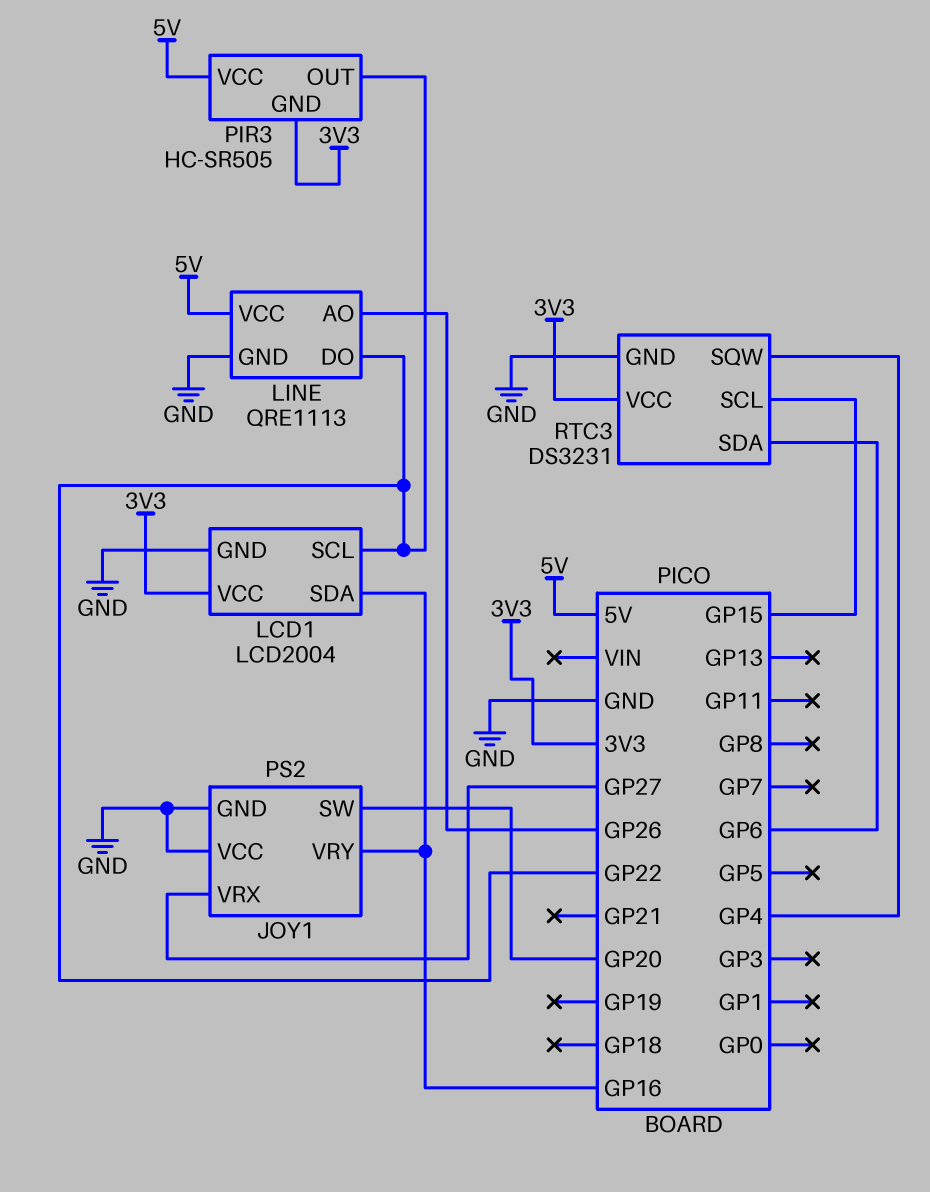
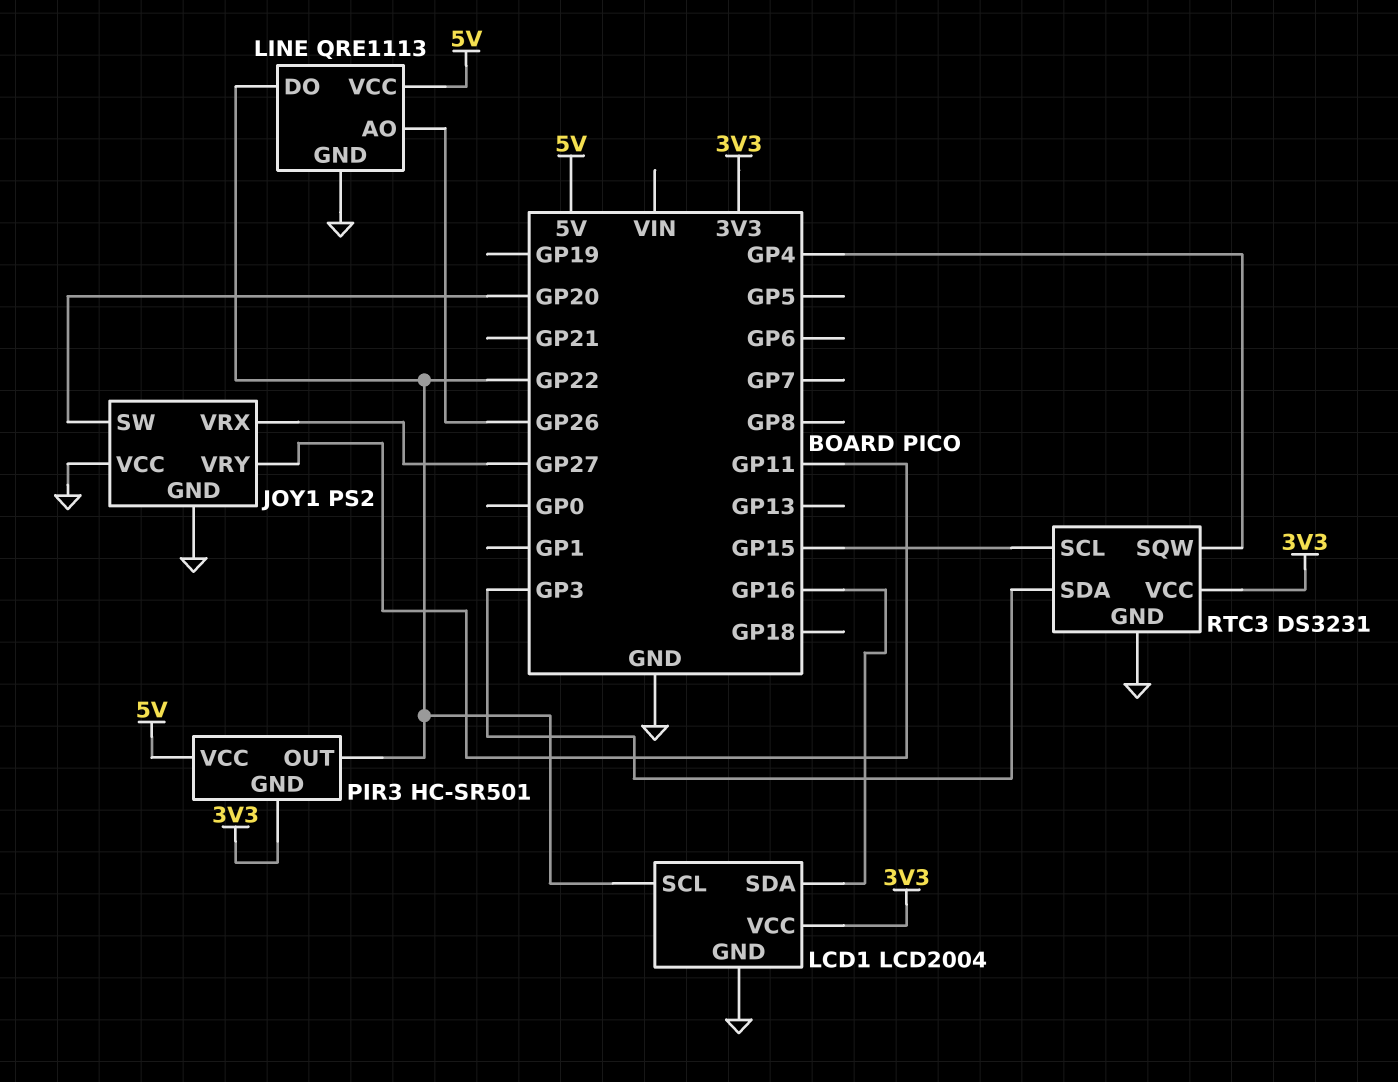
JOY1 pin VRY: GP16 -> GP11
PIR3: HC-SR505 -> HC-SR501
RTC3 pin SDA: GP6 -> GP3

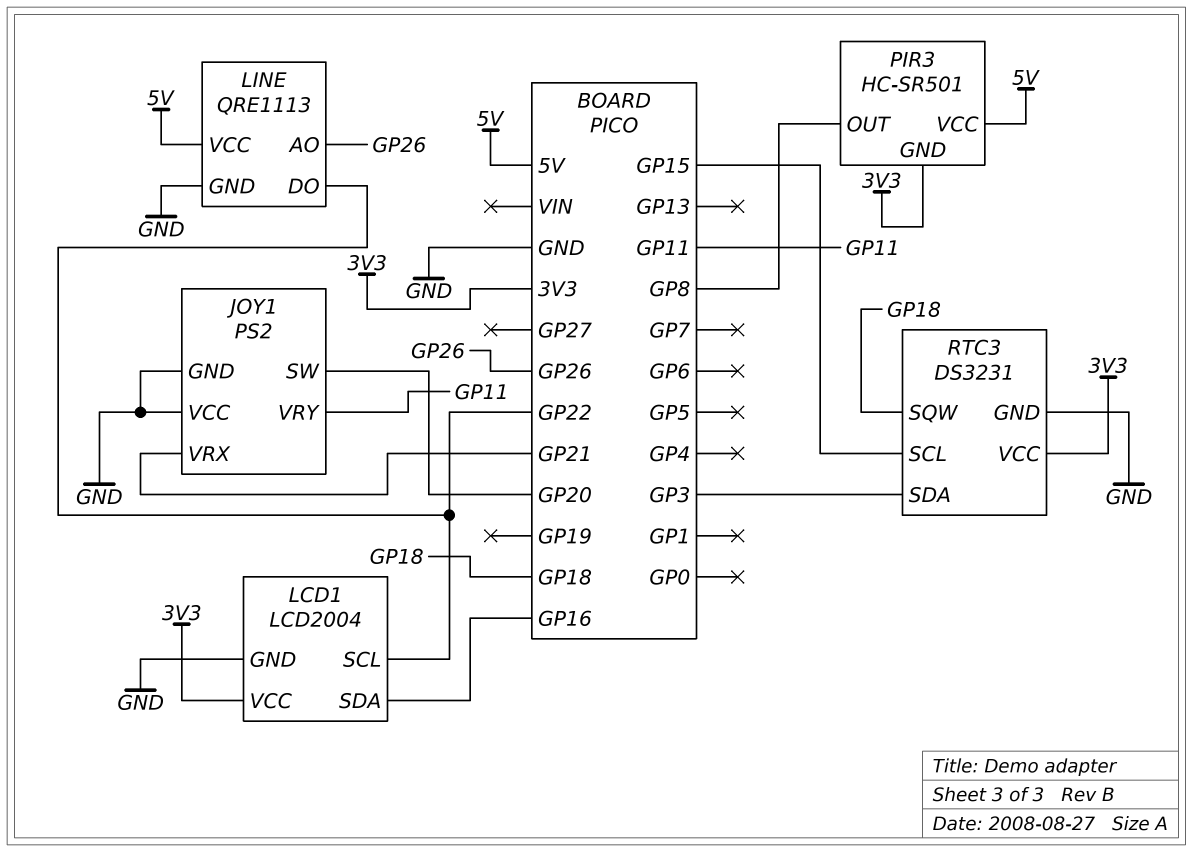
JOY1 pin VRX: GP27 -> GP21
PIR3 pin OUT: GP22 -> GP8
RTC3 pin SQW: GP4 -> GP18

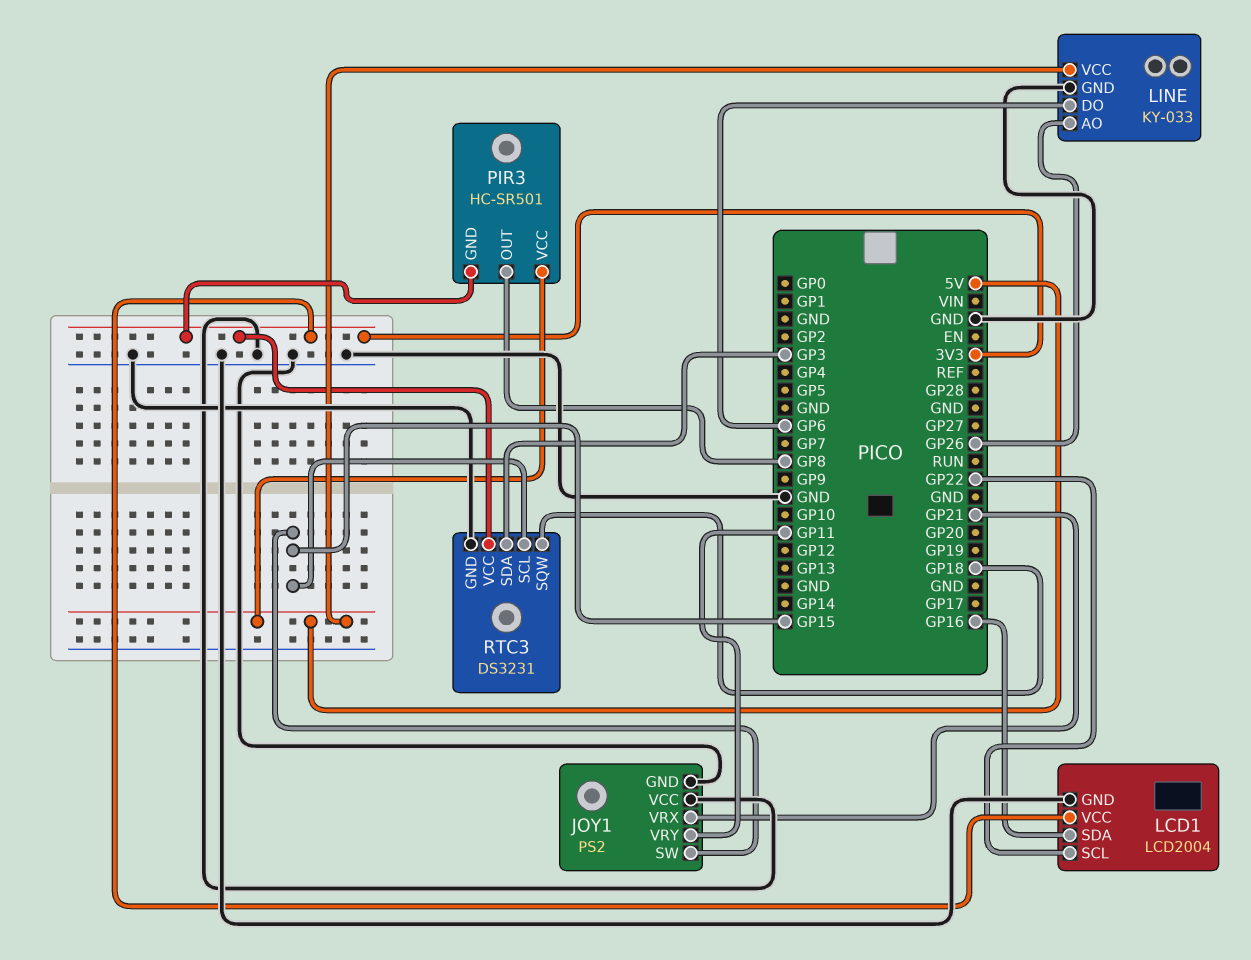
JOY1 pin SW: GP20 -> GP15
LINE: QRE1113 -> KY-033
LINE pin DO: GP22 -> GP6

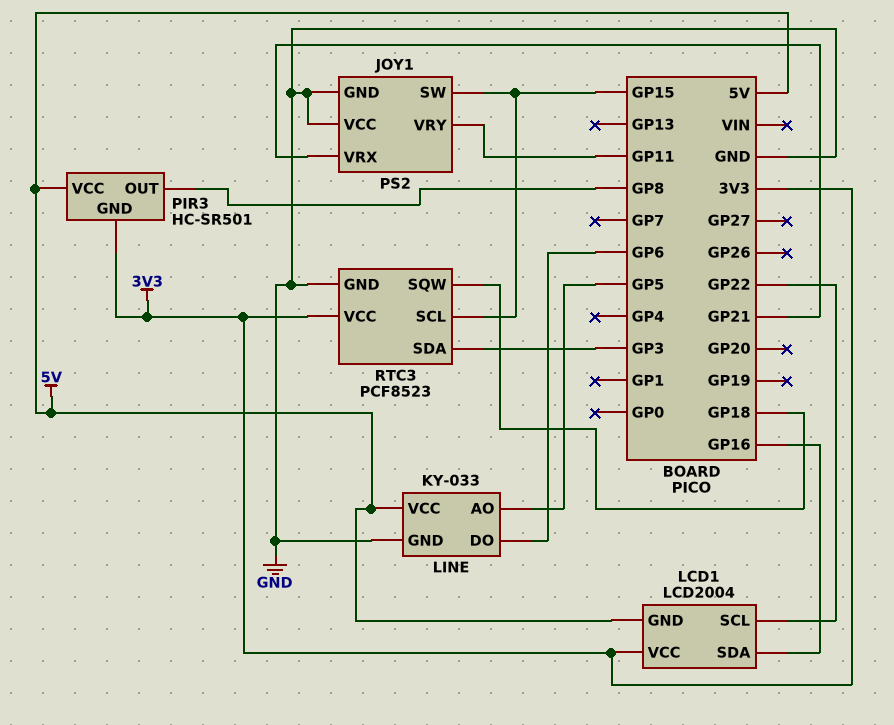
LCD1 pin GND: GND -> 5V
LINE pin AO: GP26 -> GP5
RTC3: DS3231 -> PCF8523

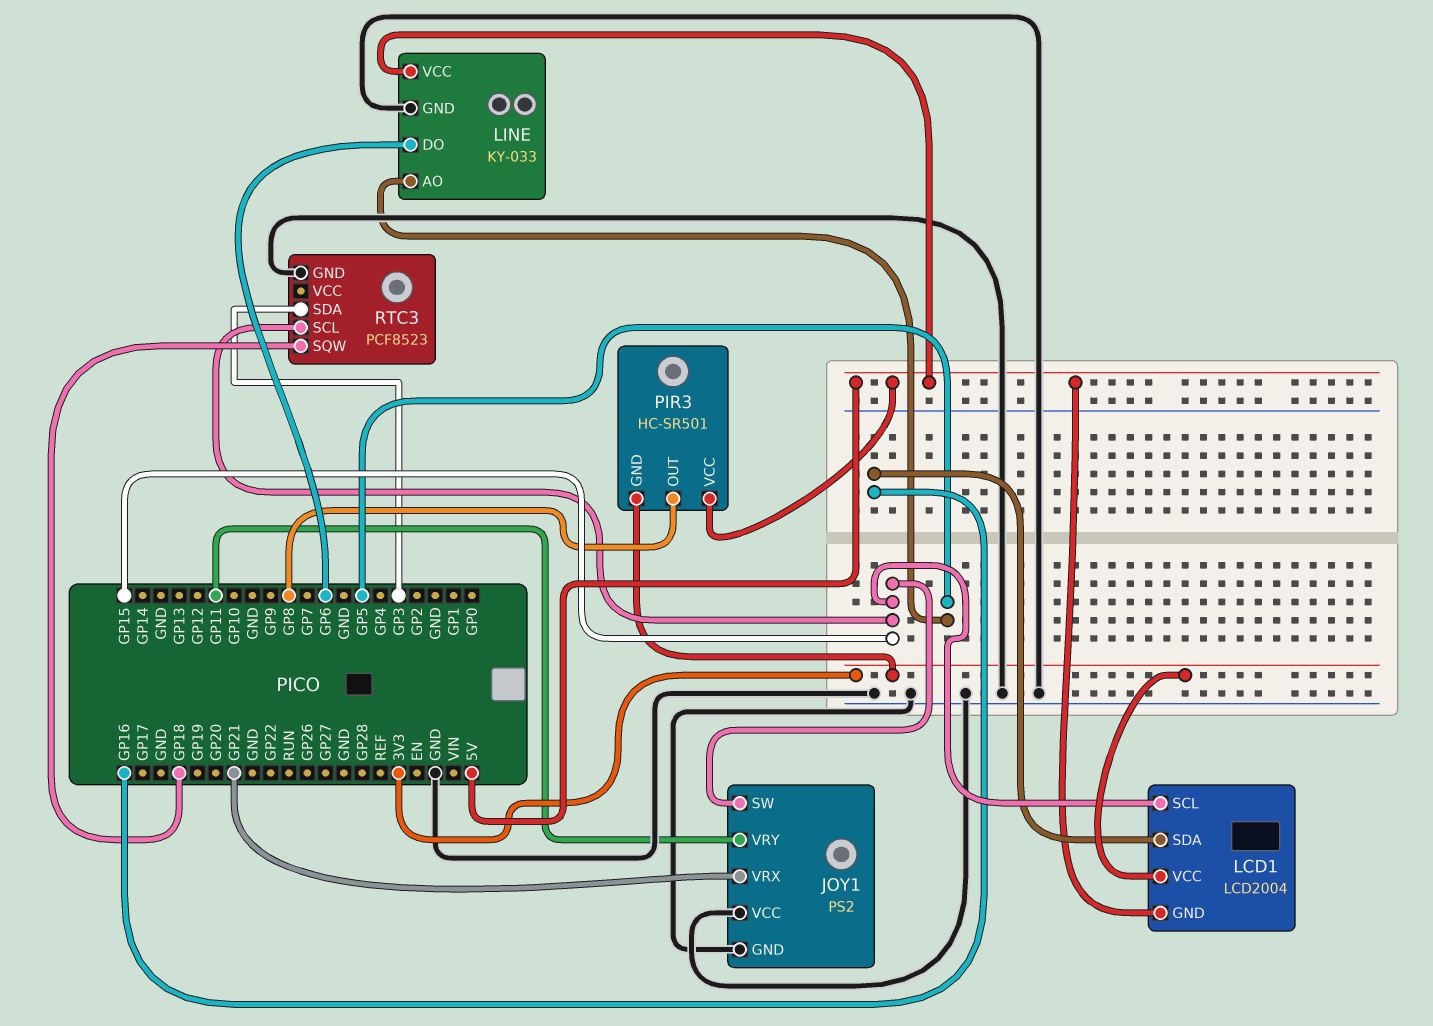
LCD1 pin SCL: GP22 -> GP15
RTC3 pin VCC: 3V3 -> none

